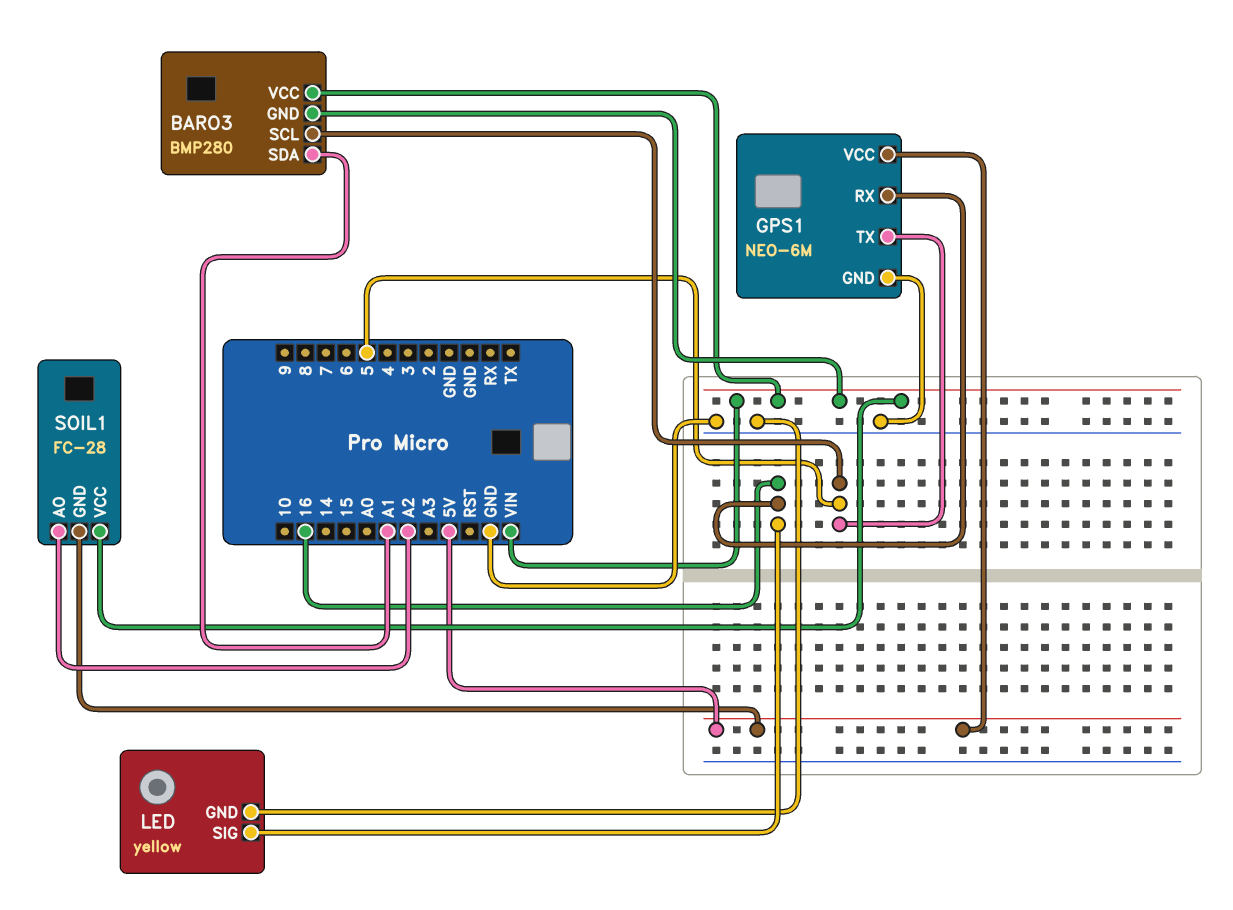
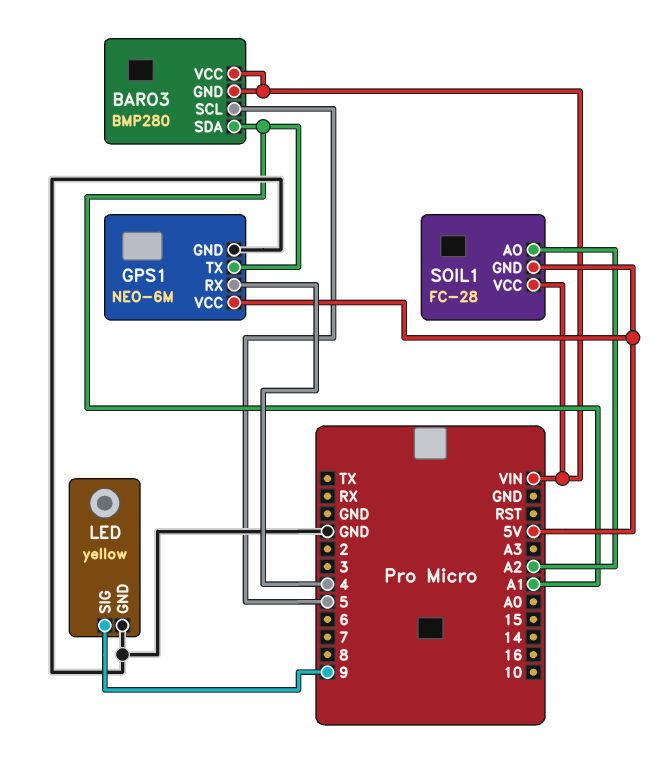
GPS1 pin RX: 16 -> 4
GPS1 pin TX: 5 -> A1
LED pin SIG: 16 -> 9

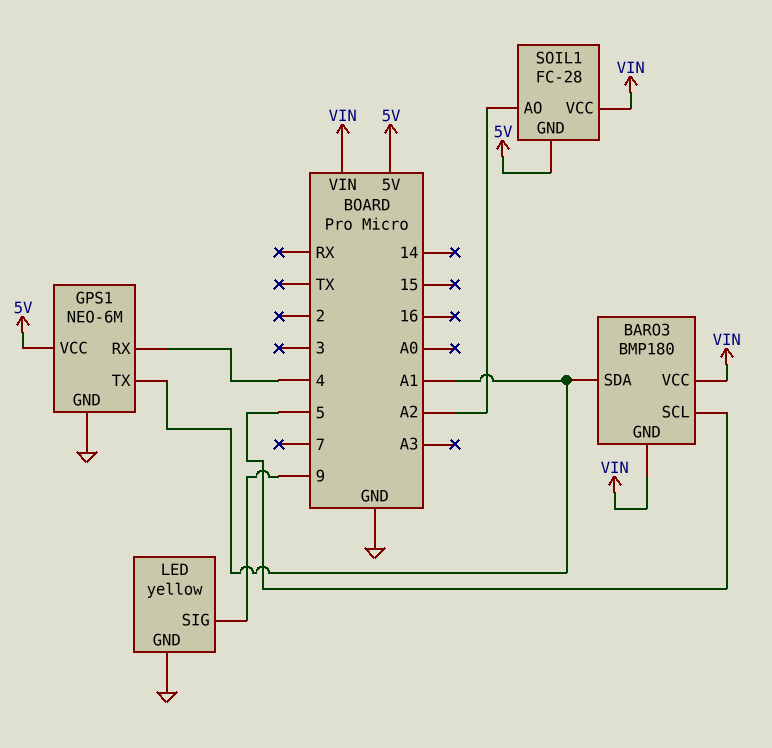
BARO3: BMP280 -> BMP180

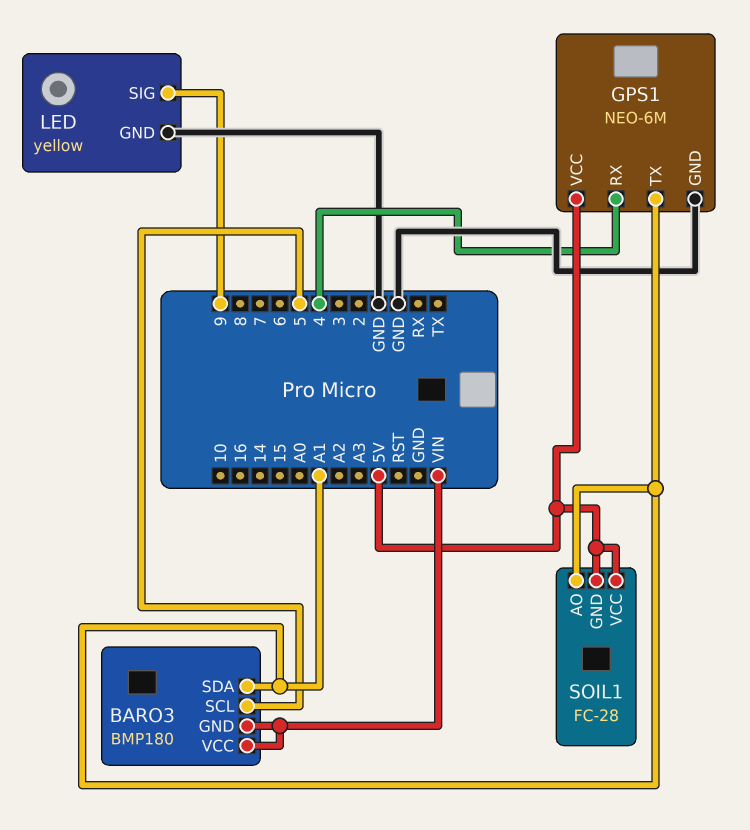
SOIL1 pin AO: A2 -> A1
SOIL1 pin VCC: VIN -> 5V

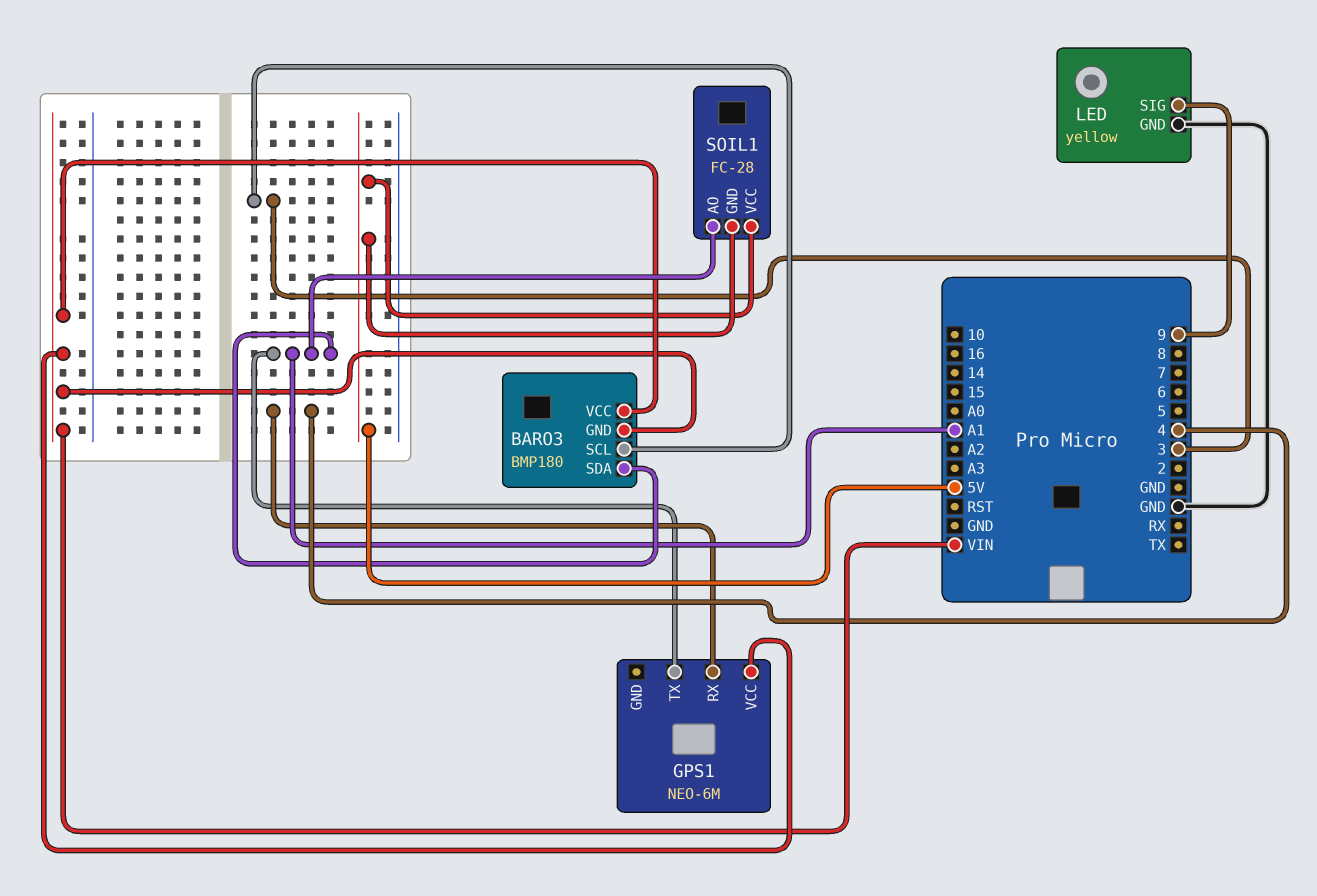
BARO3 pin SCL: 5 -> 3
GPS1 pin GND: GND -> none
GPS1 pin VCC: 5V -> VIN

